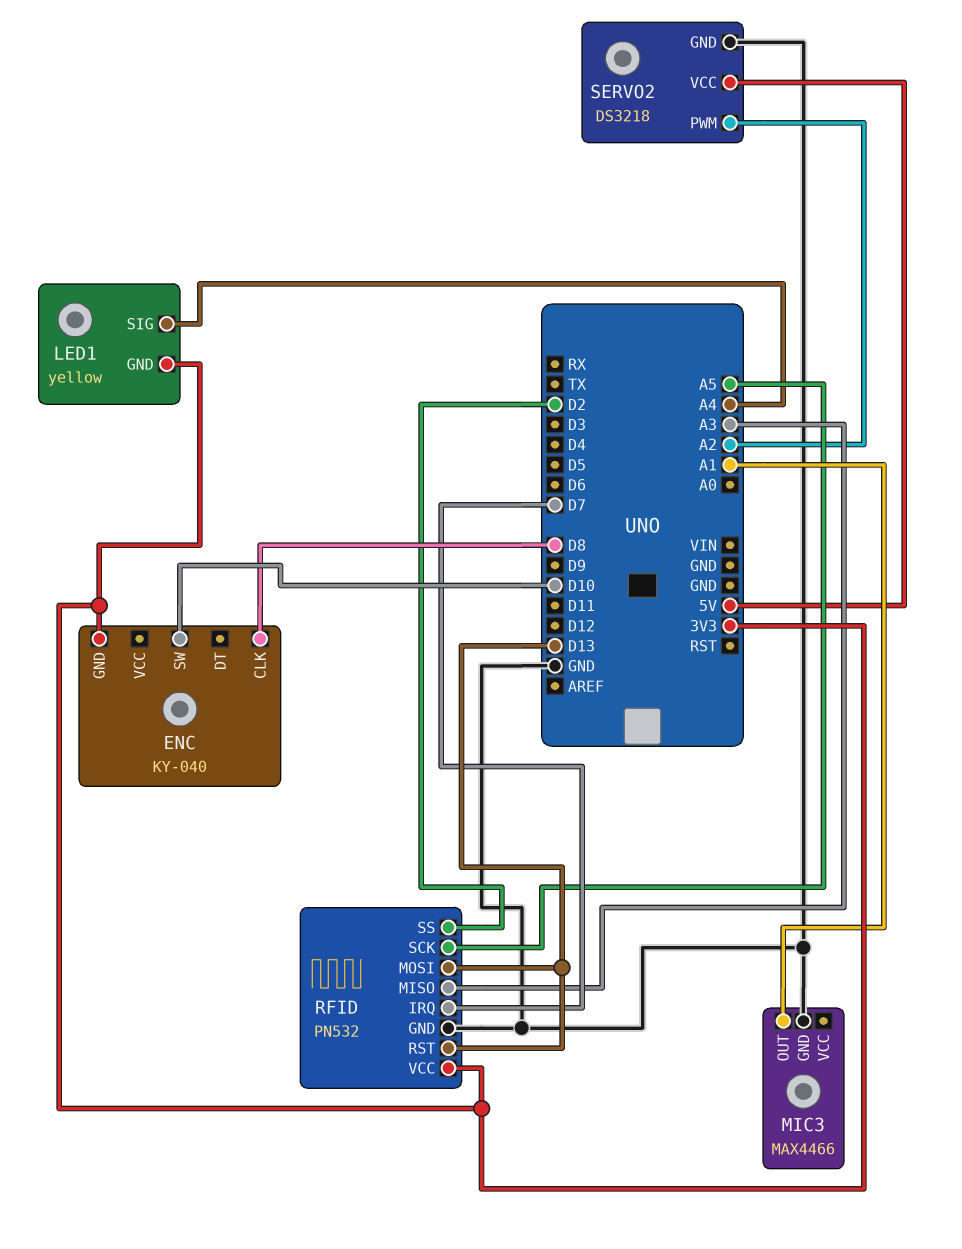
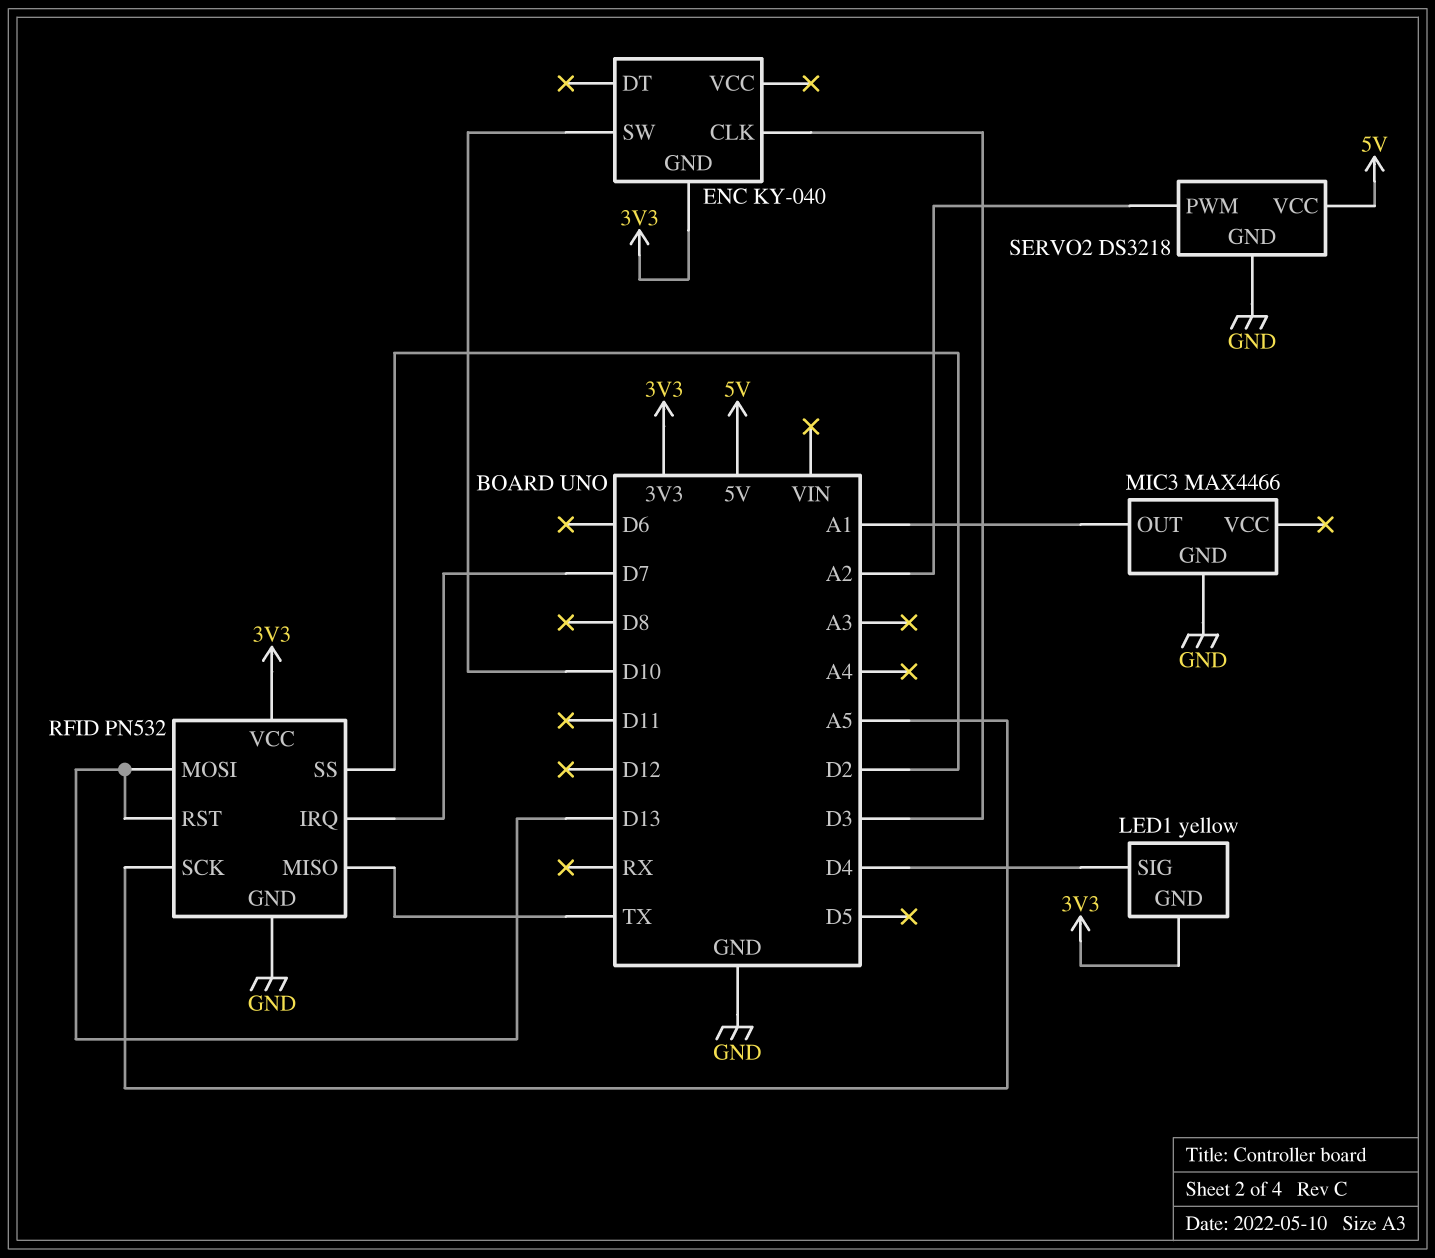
ENC pin CLK: D8 -> D3
LED1 pin SIG: A4 -> D4
RFID pin MISO: A3 -> TX

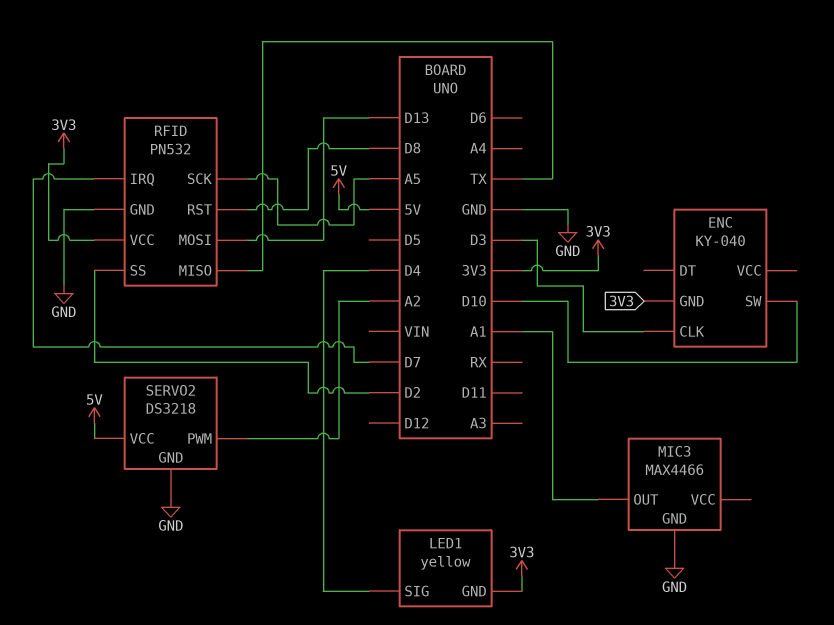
RFID pin RST: D13 -> D8

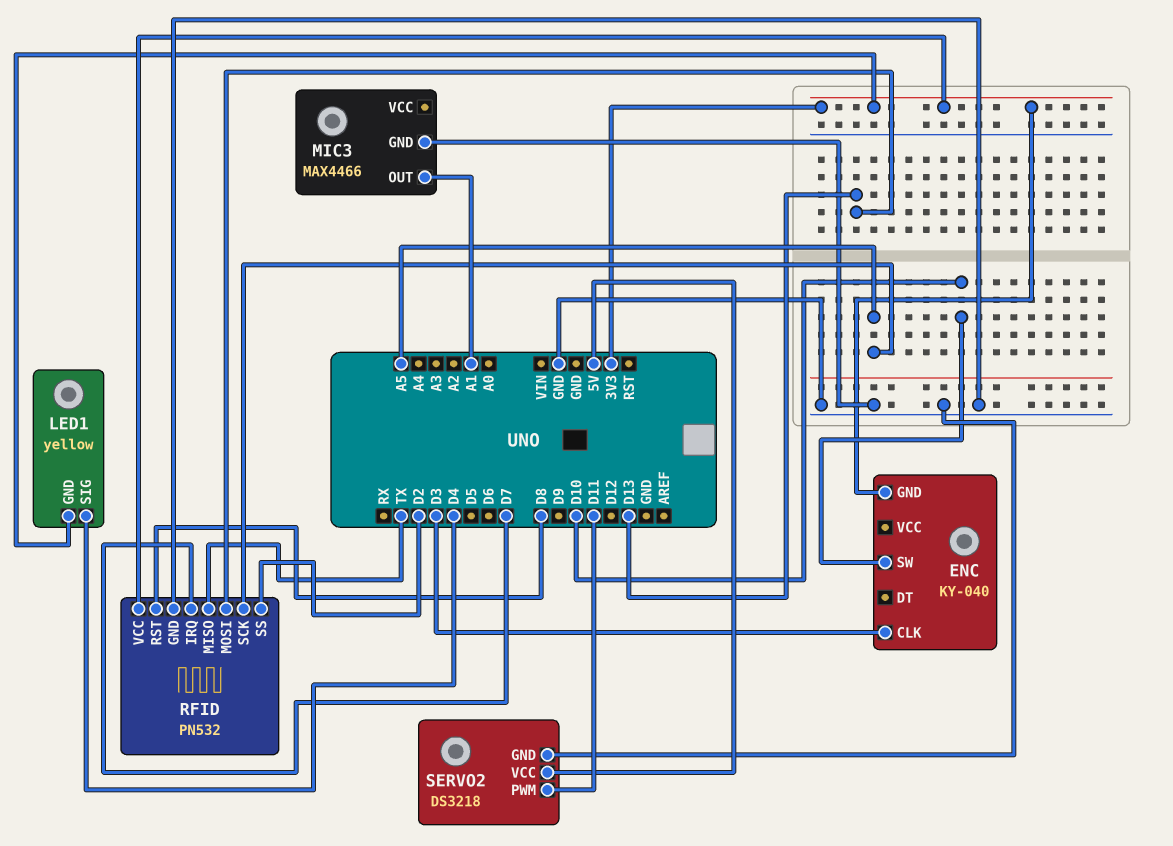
SERVO2 pin PWM: A2 -> D11

